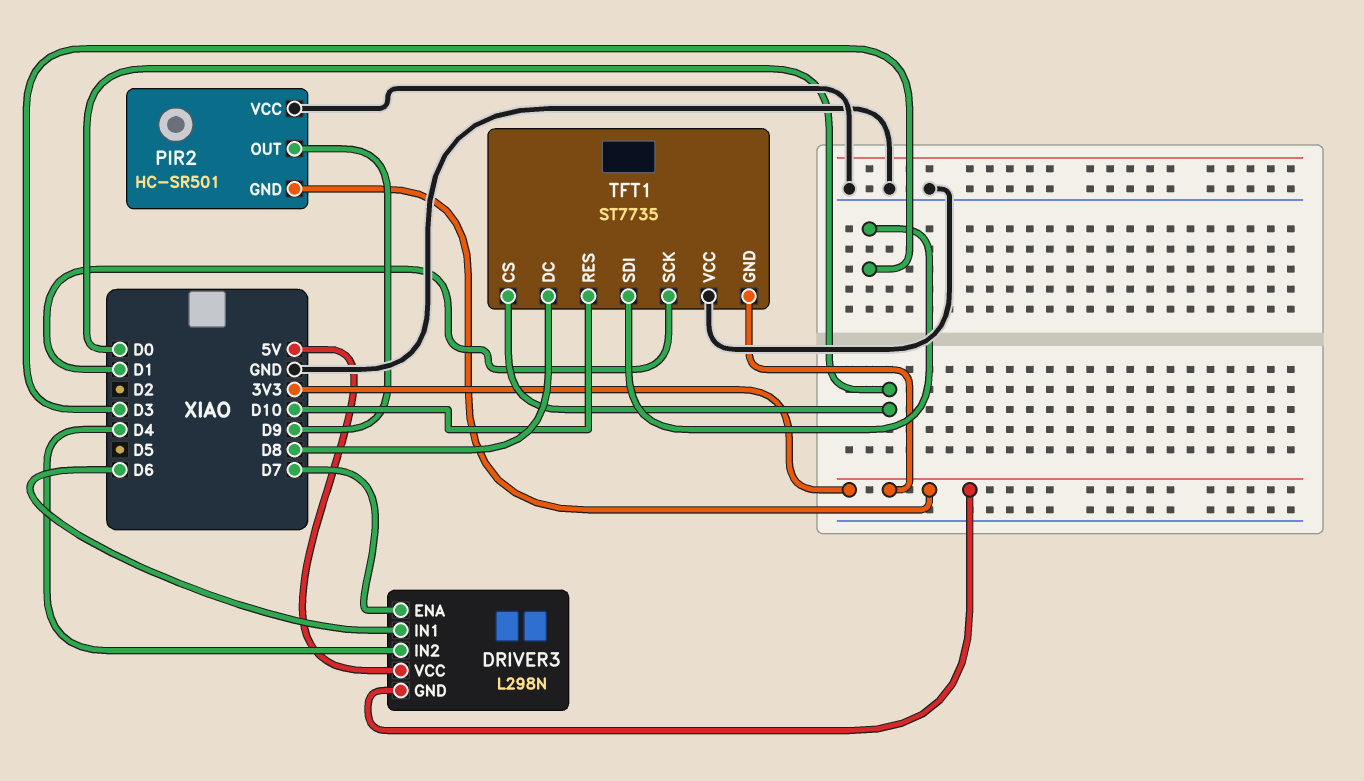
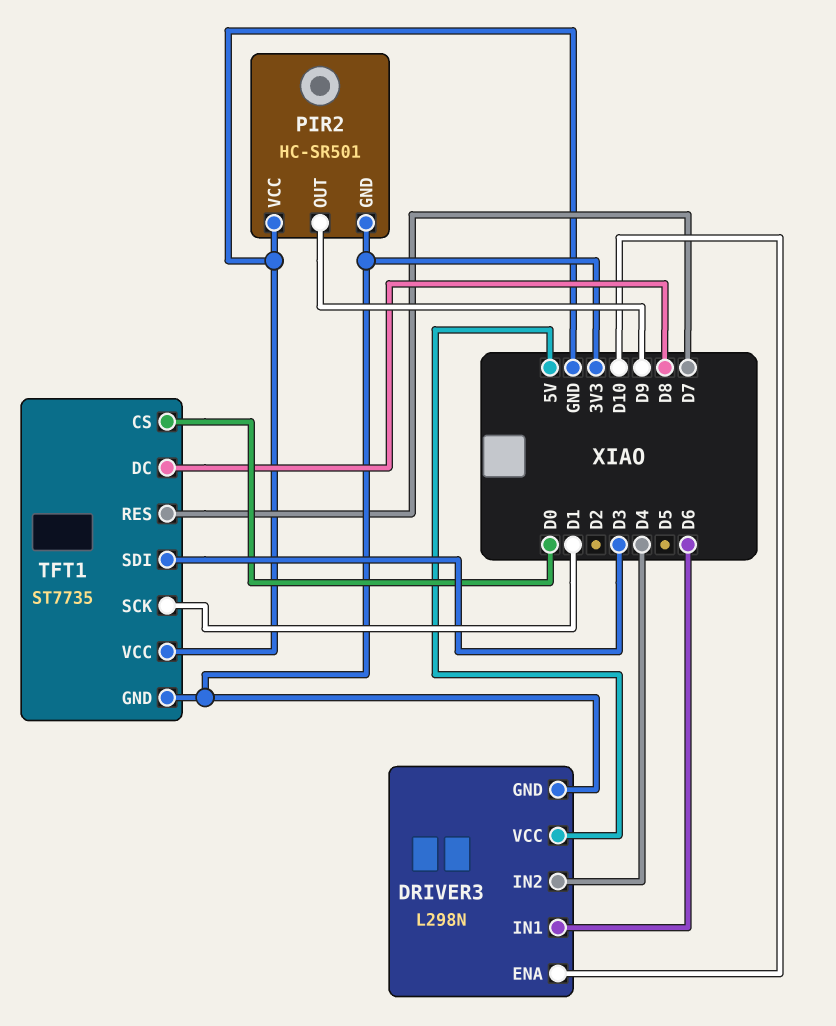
DRIVER3 pin ENA: D7 -> D10
TFT1 pin RES: D10 -> D7

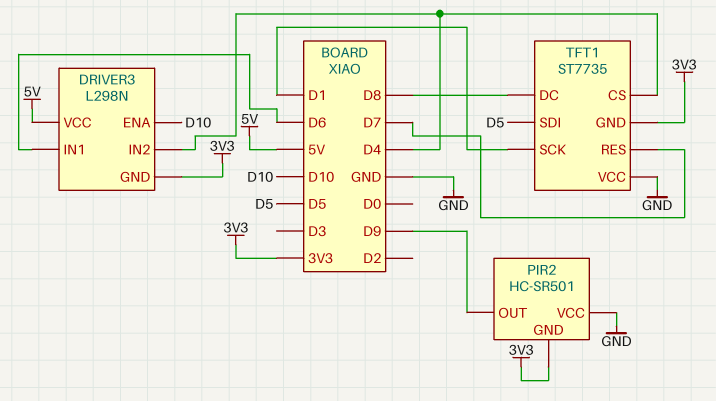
TFT1 pin CS: D0 -> D4
TFT1 pin SDI: D3 -> D5

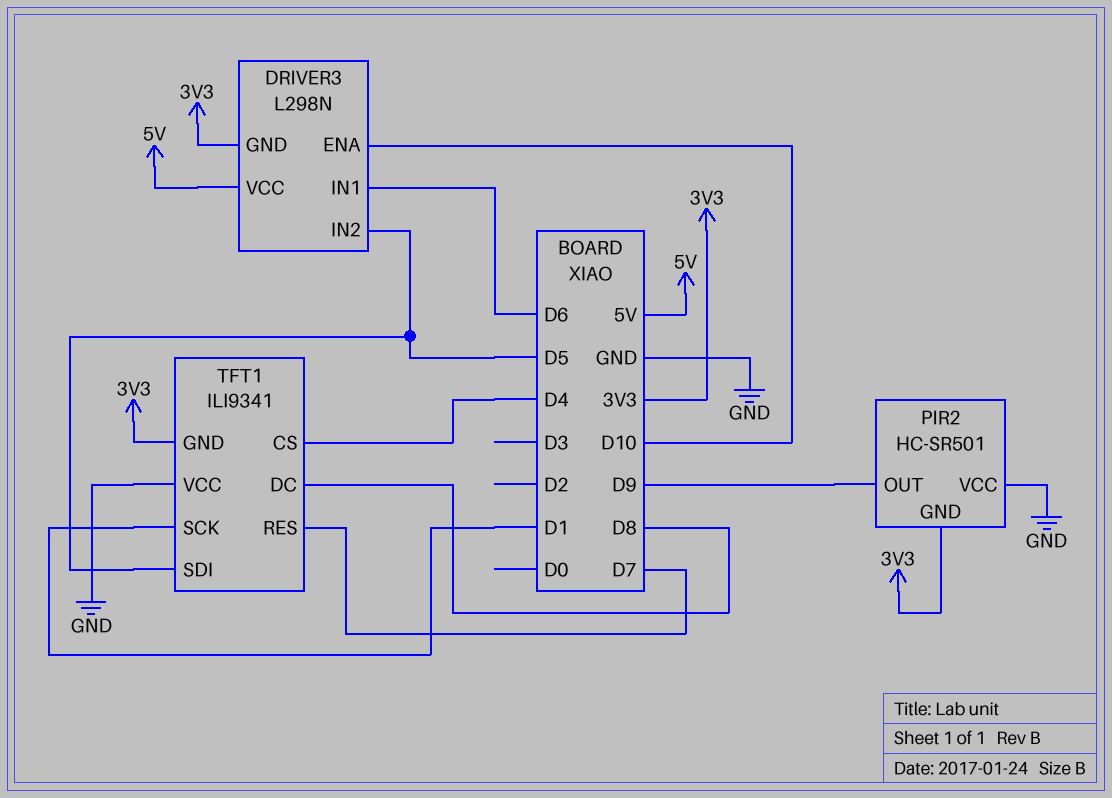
DRIVER3 pin IN2: D4 -> D5
TFT1: ST7735 -> ILI9341

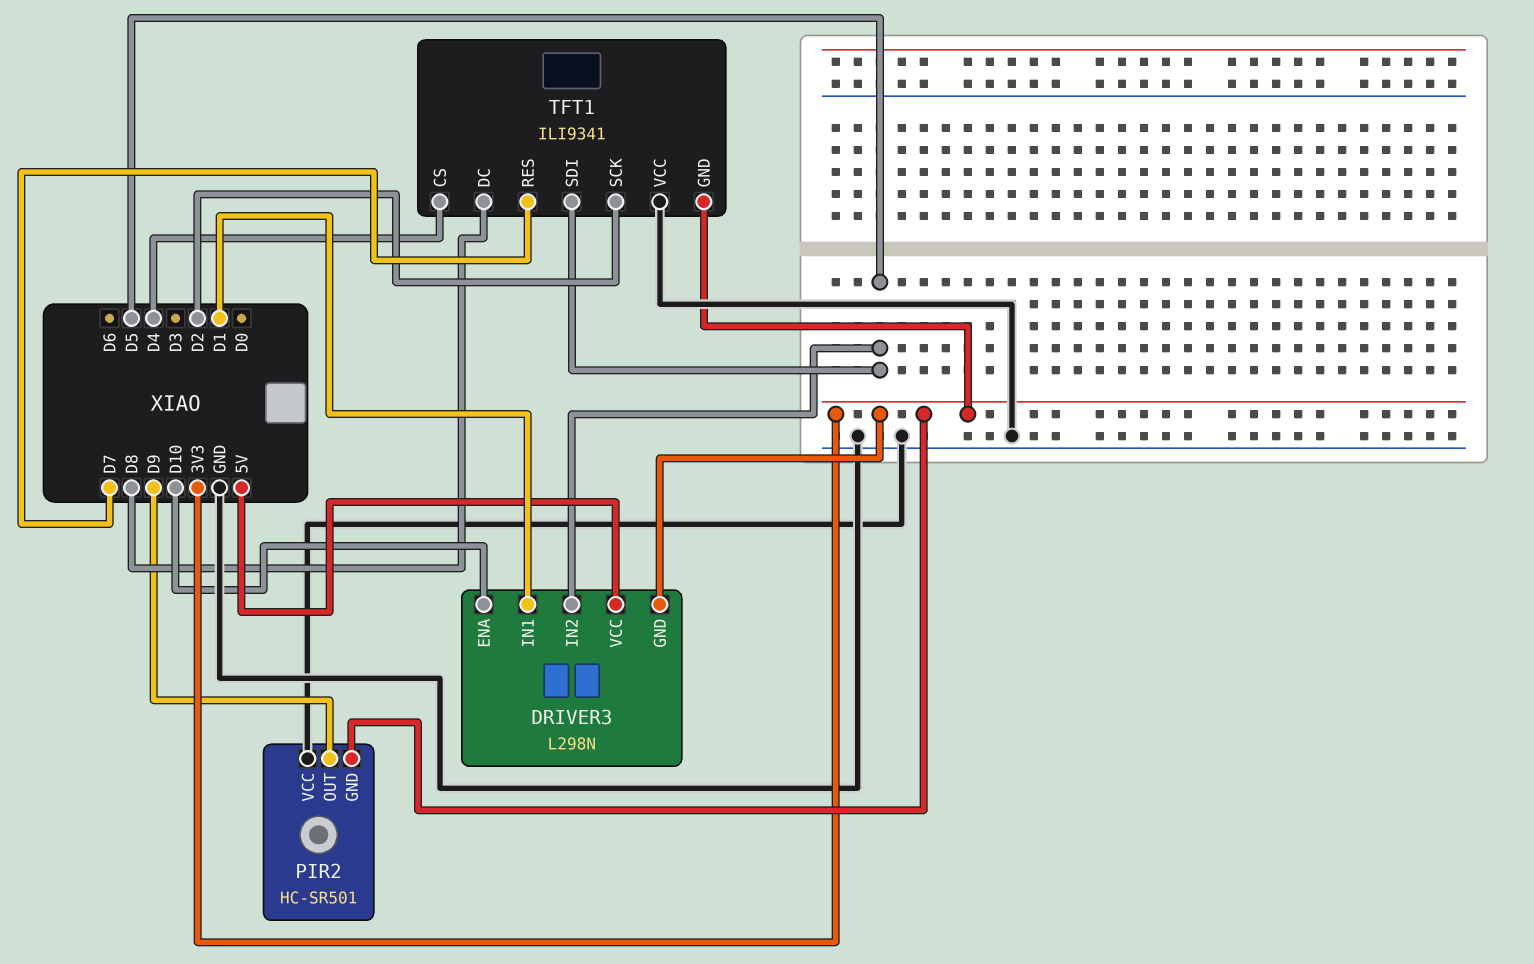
DRIVER3 pin IN1: D6 -> D1
TFT1 pin SCK: D1 -> D2

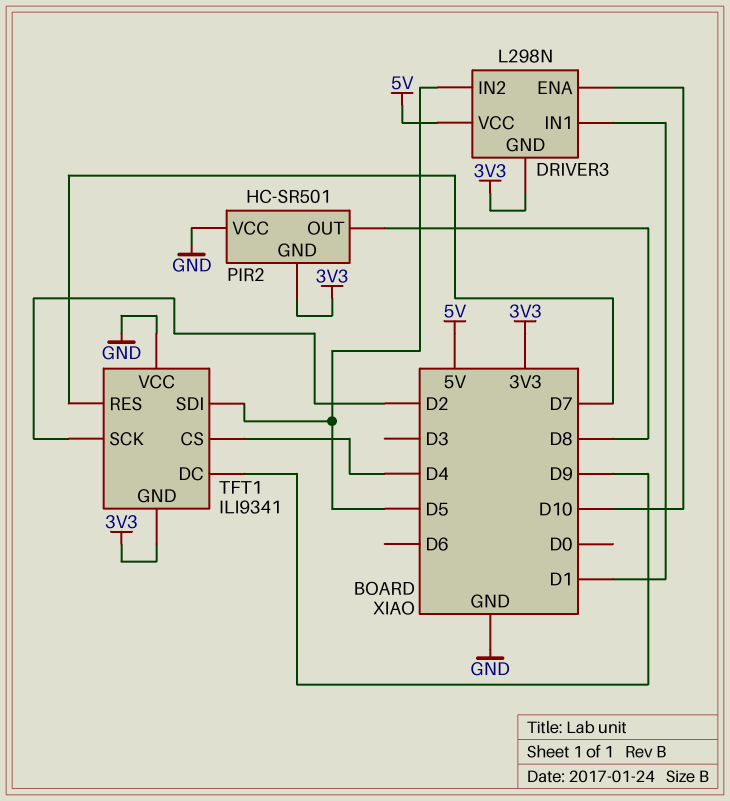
PIR2 pin OUT: D9 -> D8
TFT1 pin DC: D8 -> D9

